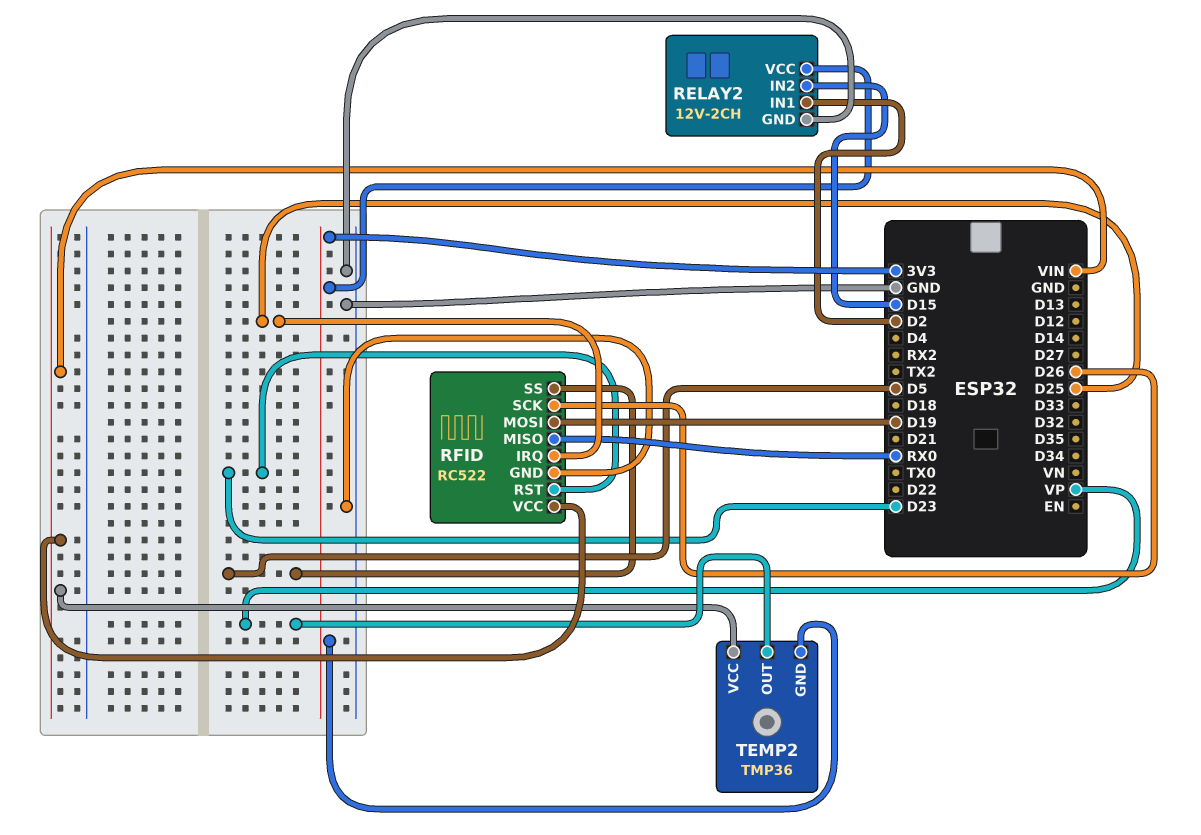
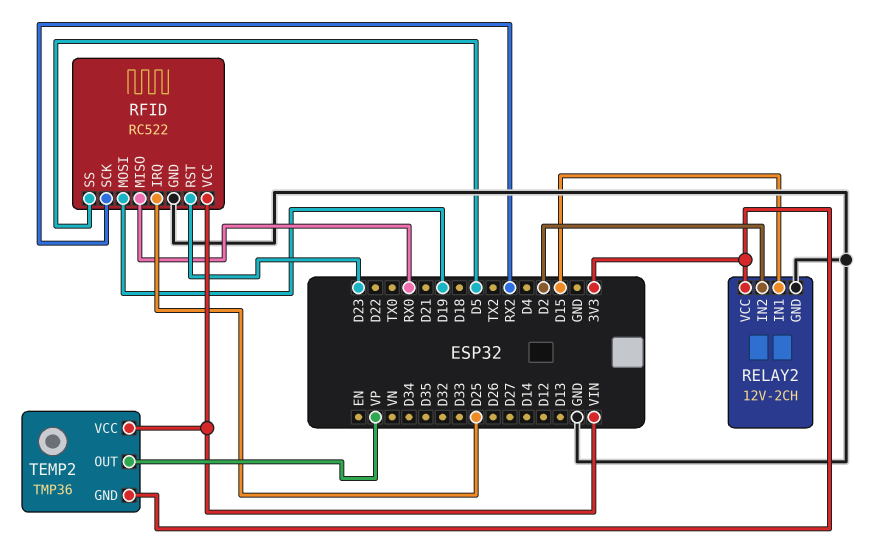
RELAY2 pin IN1: D2 -> D15
RELAY2 pin IN2: D15 -> D2
RFID pin SCK: D26 -> RX2

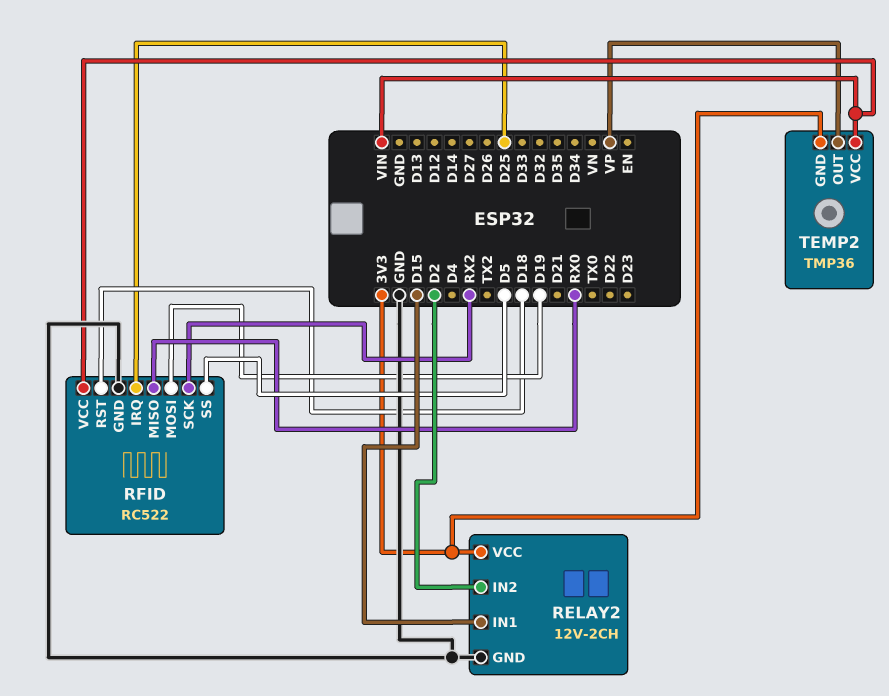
RFID pin RST: D23 -> D18

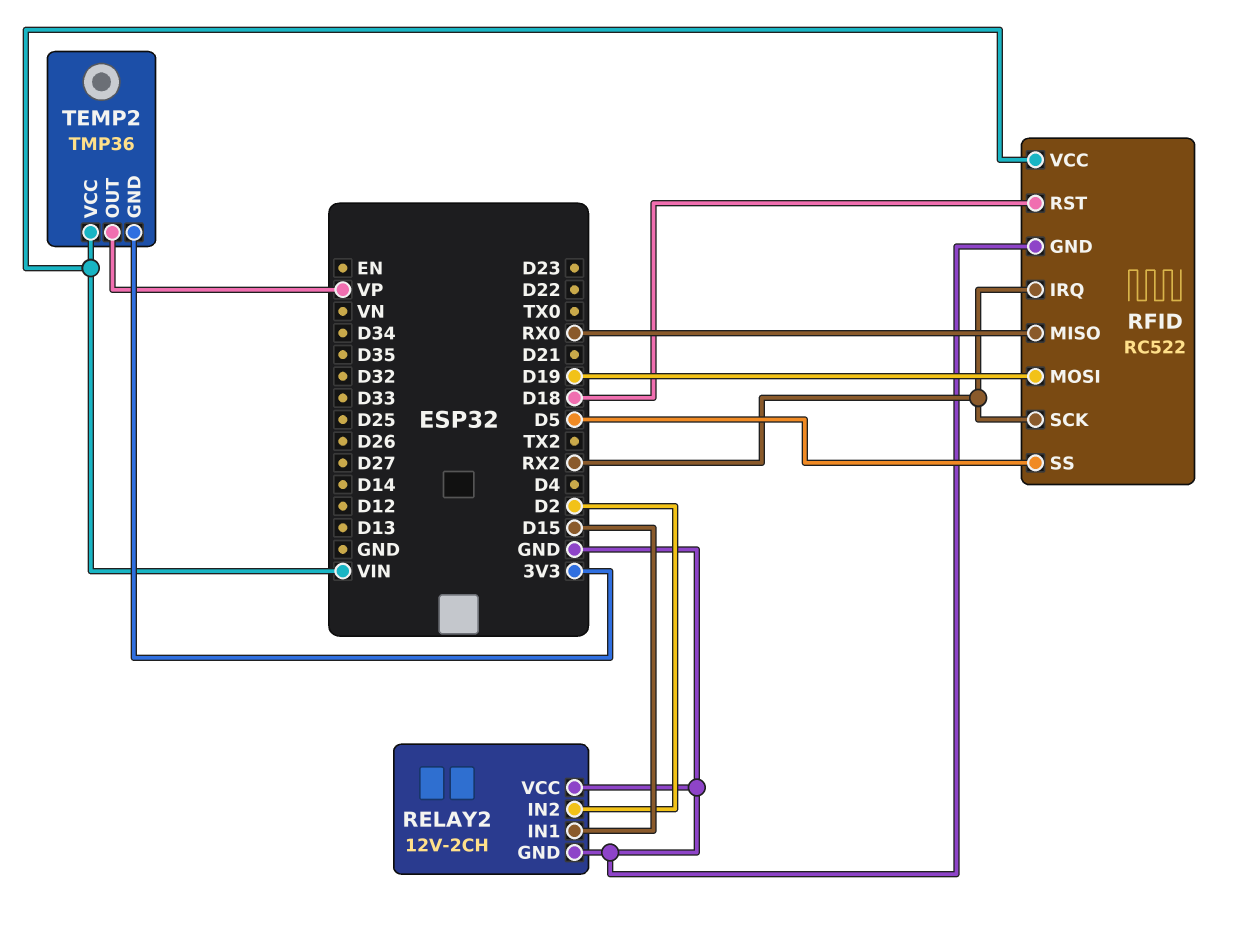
RELAY2 pin VCC: 3V3 -> GND
RFID pin IRQ: D25 -> RX2

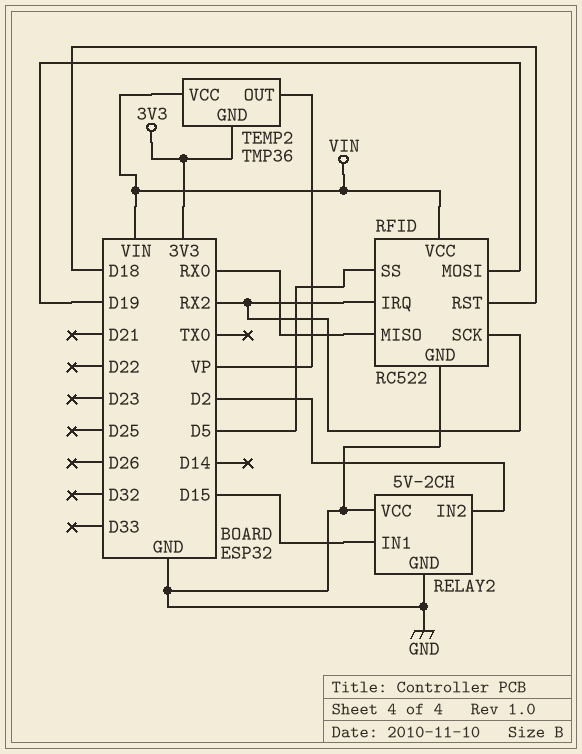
RELAY2: 12V-2CH -> 5V-2CH

